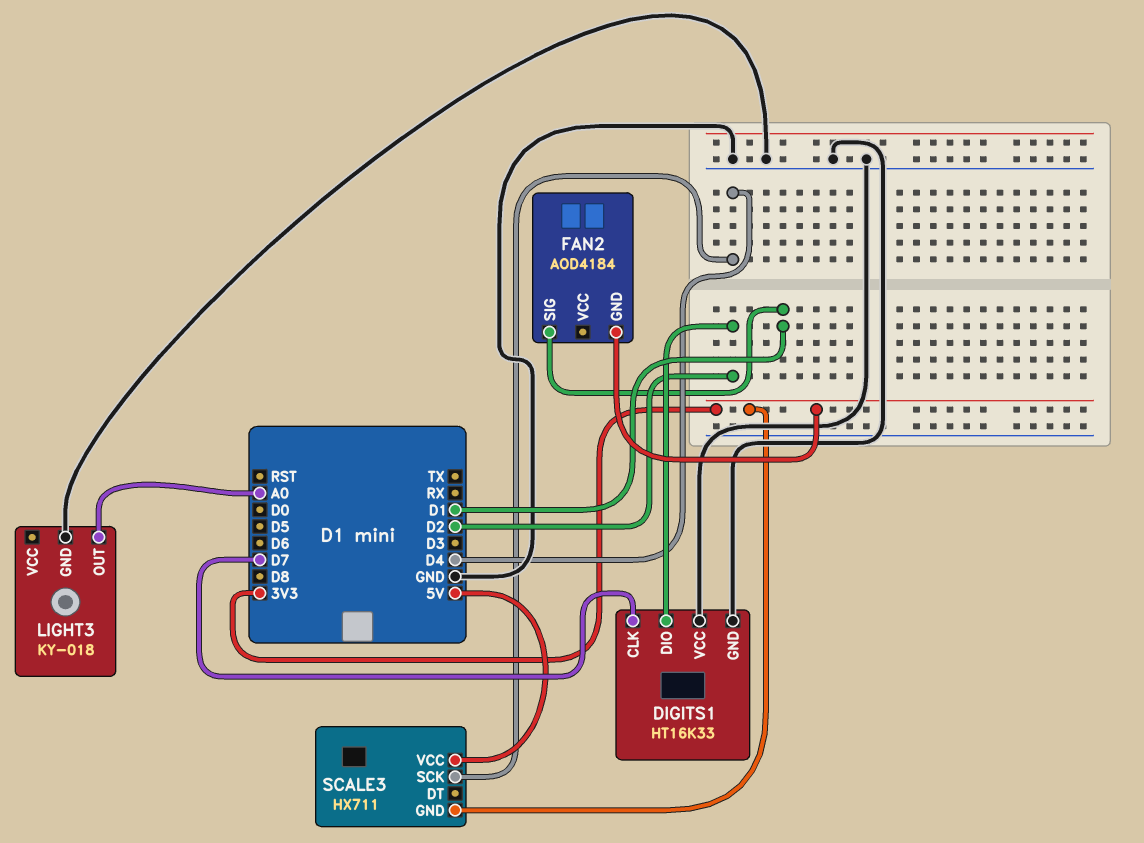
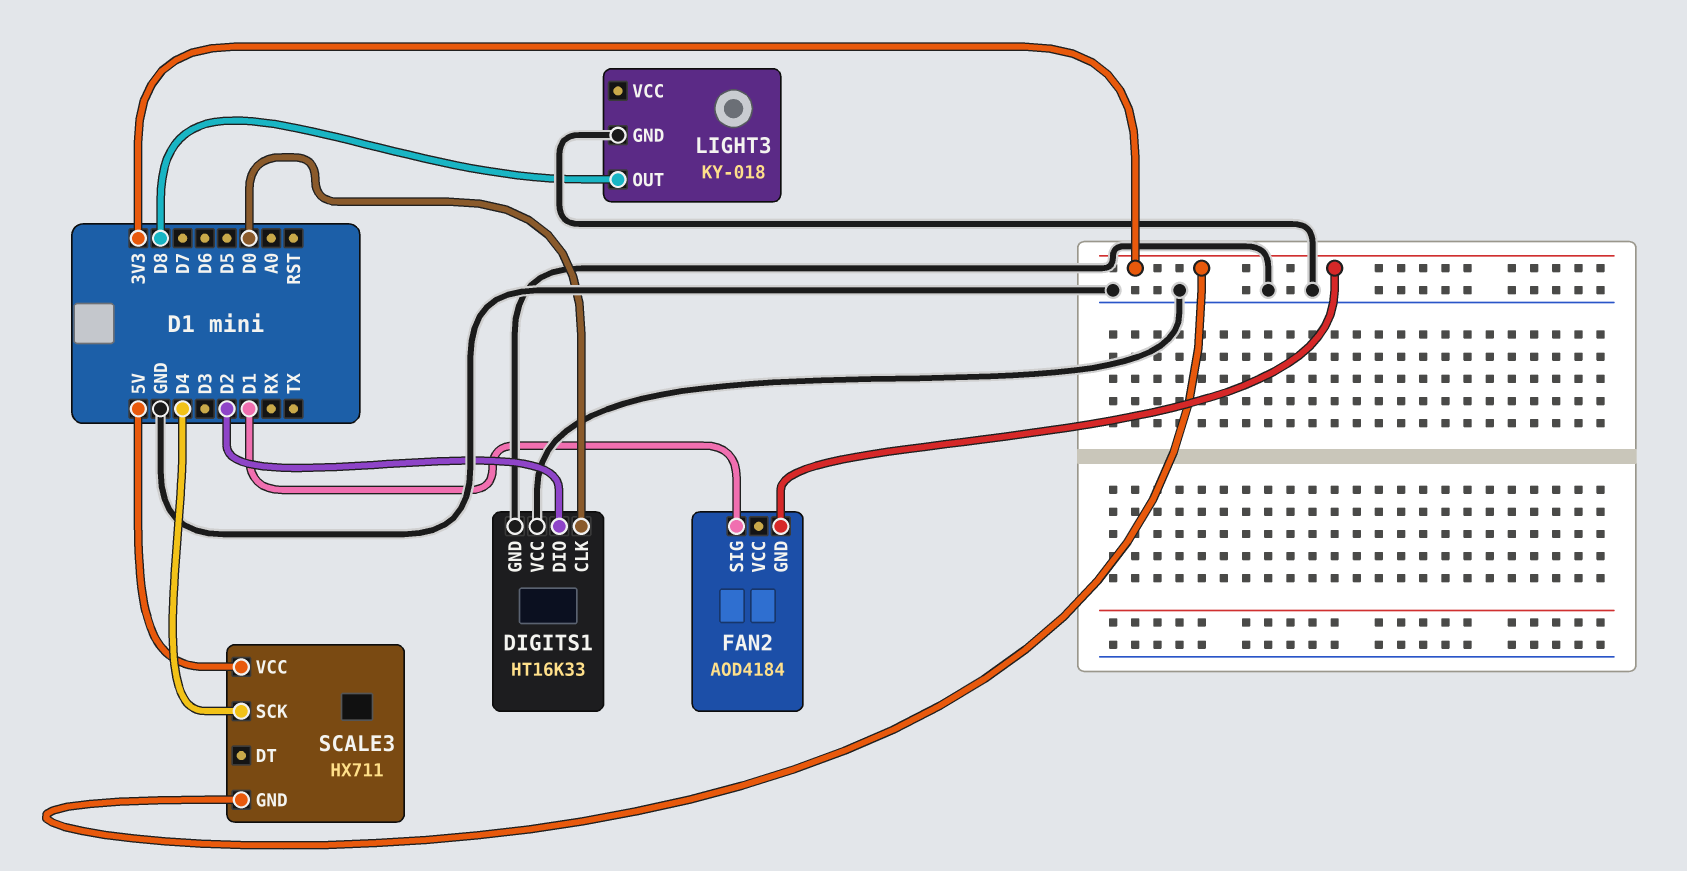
DIGITS1 pin CLK: D7 -> D0
LIGHT3 pin OUT: A0 -> D8

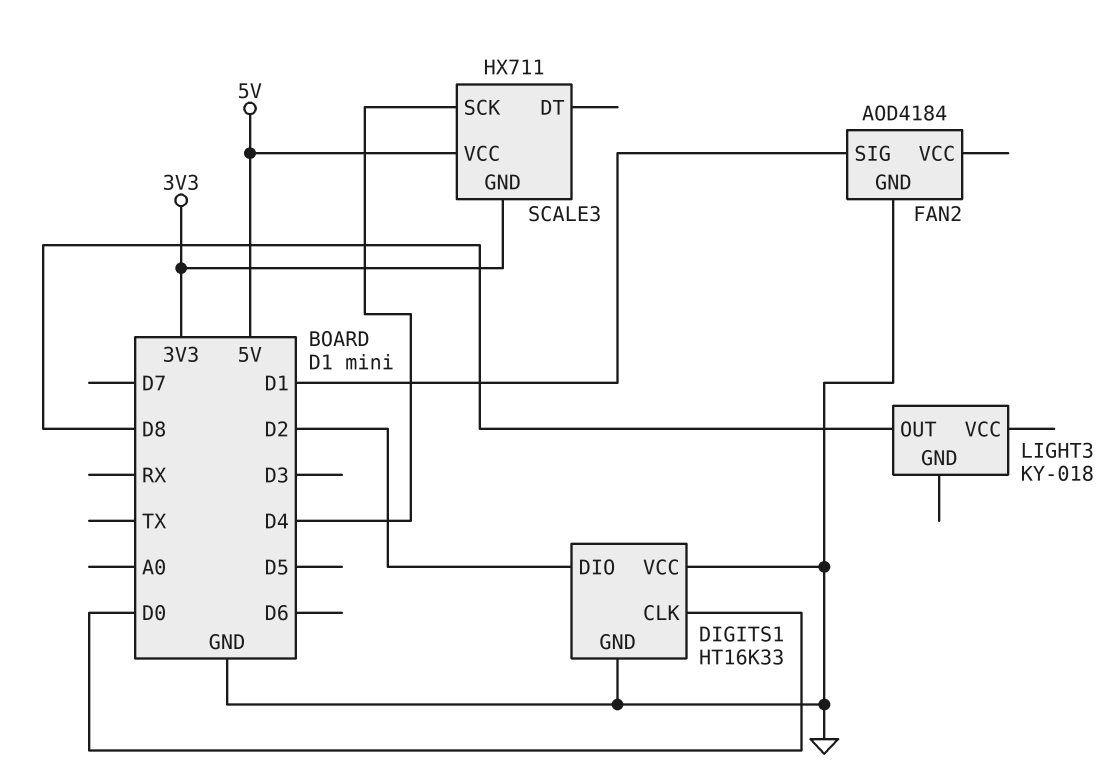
FAN2 pin GND: 3V3 -> GND
LIGHT3 pin GND: GND -> none

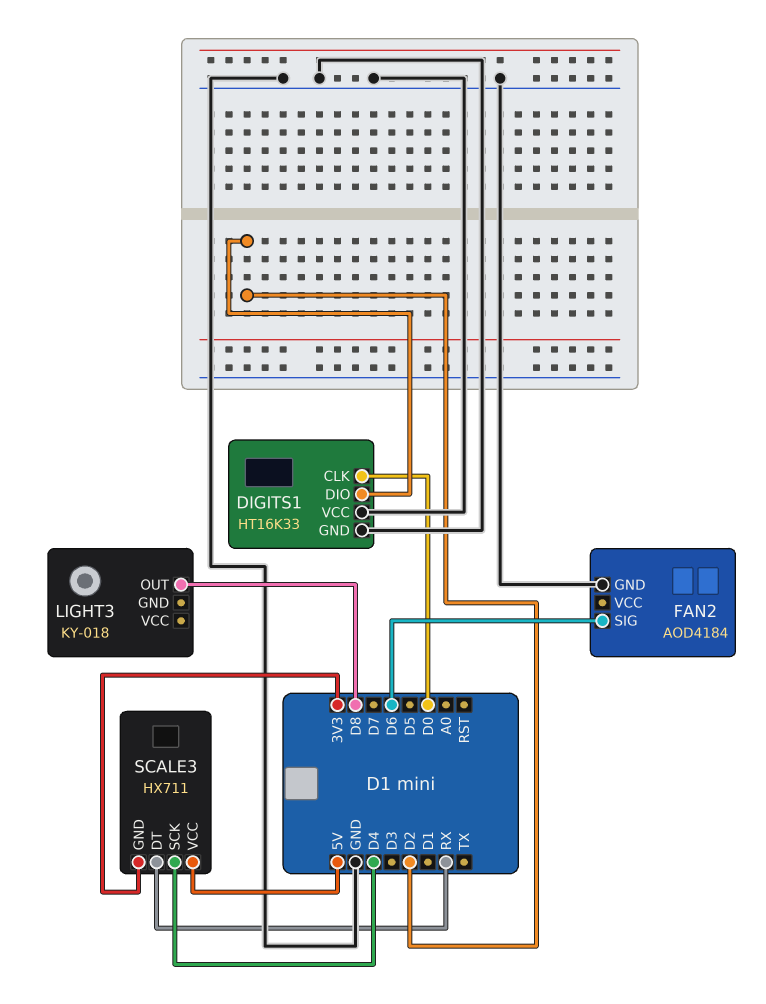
FAN2 pin SIG: D1 -> D6
SCALE3 pin DT: none -> RX

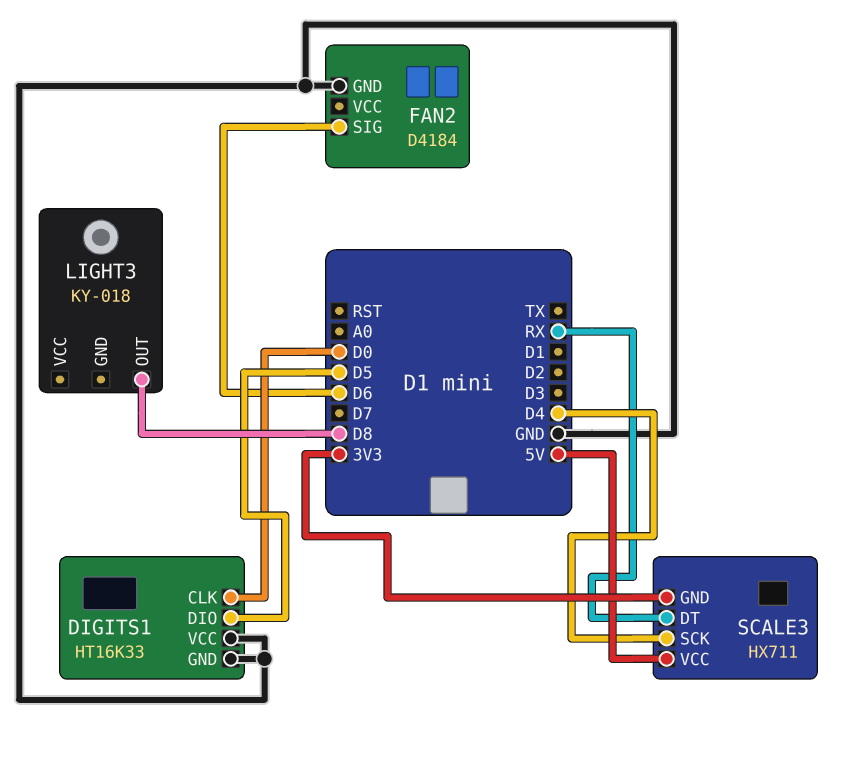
DIGITS1 pin DIO: D2 -> D5
FAN2: AOD4184 -> D4184

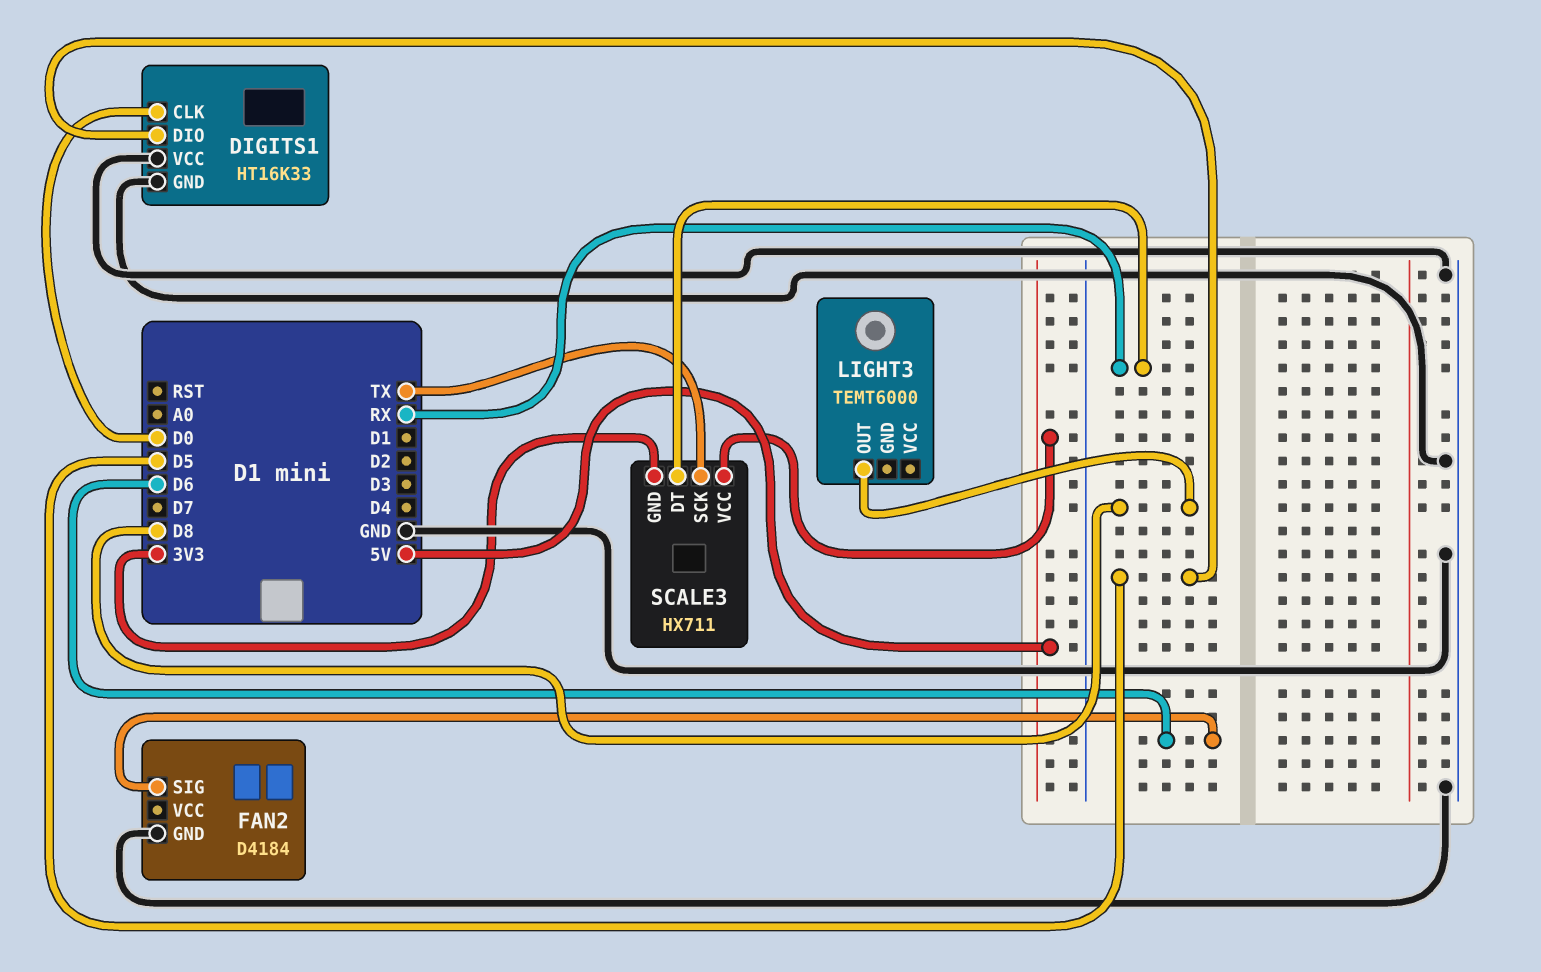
LIGHT3: KY-018 -> TEMT6000
SCALE3 pin SCK: D4 -> TX

